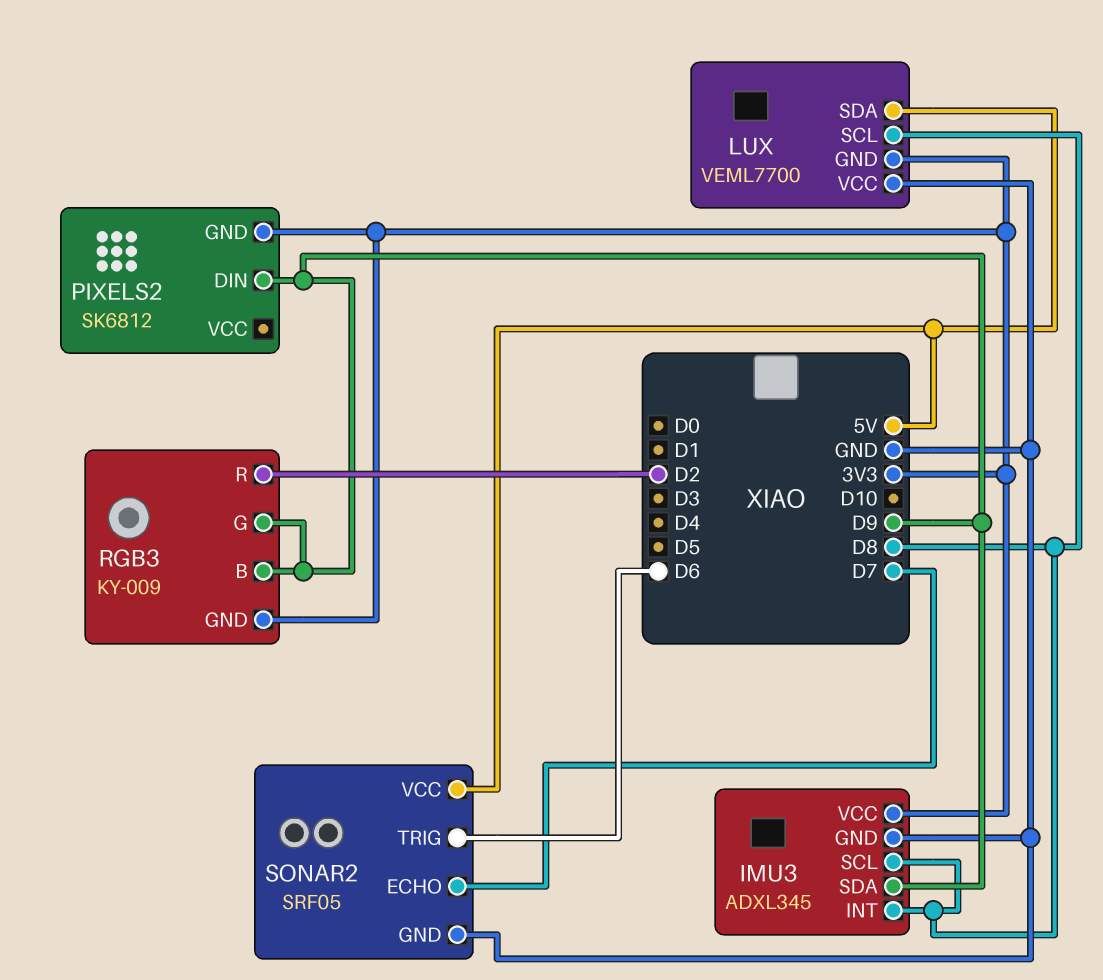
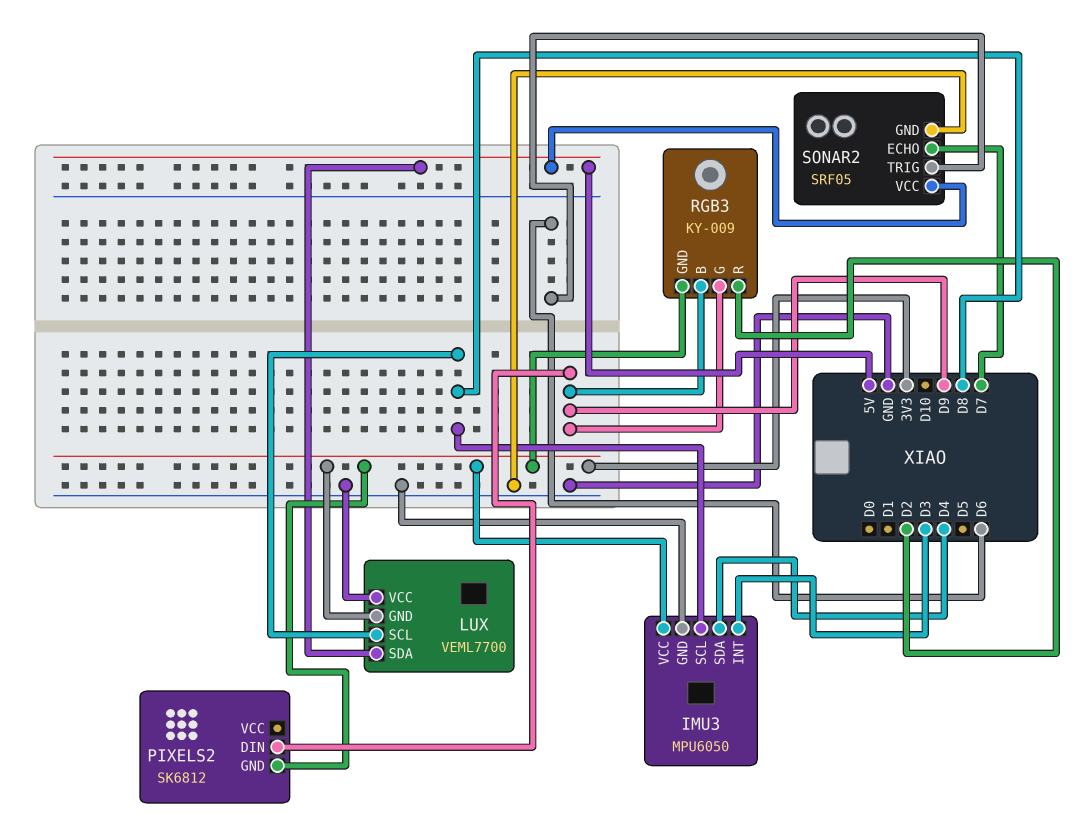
IMU3: ADXL345 -> MPU6050
IMU3 pin INT: D8 -> D3
IMU3 pin SDA: D9 -> D4

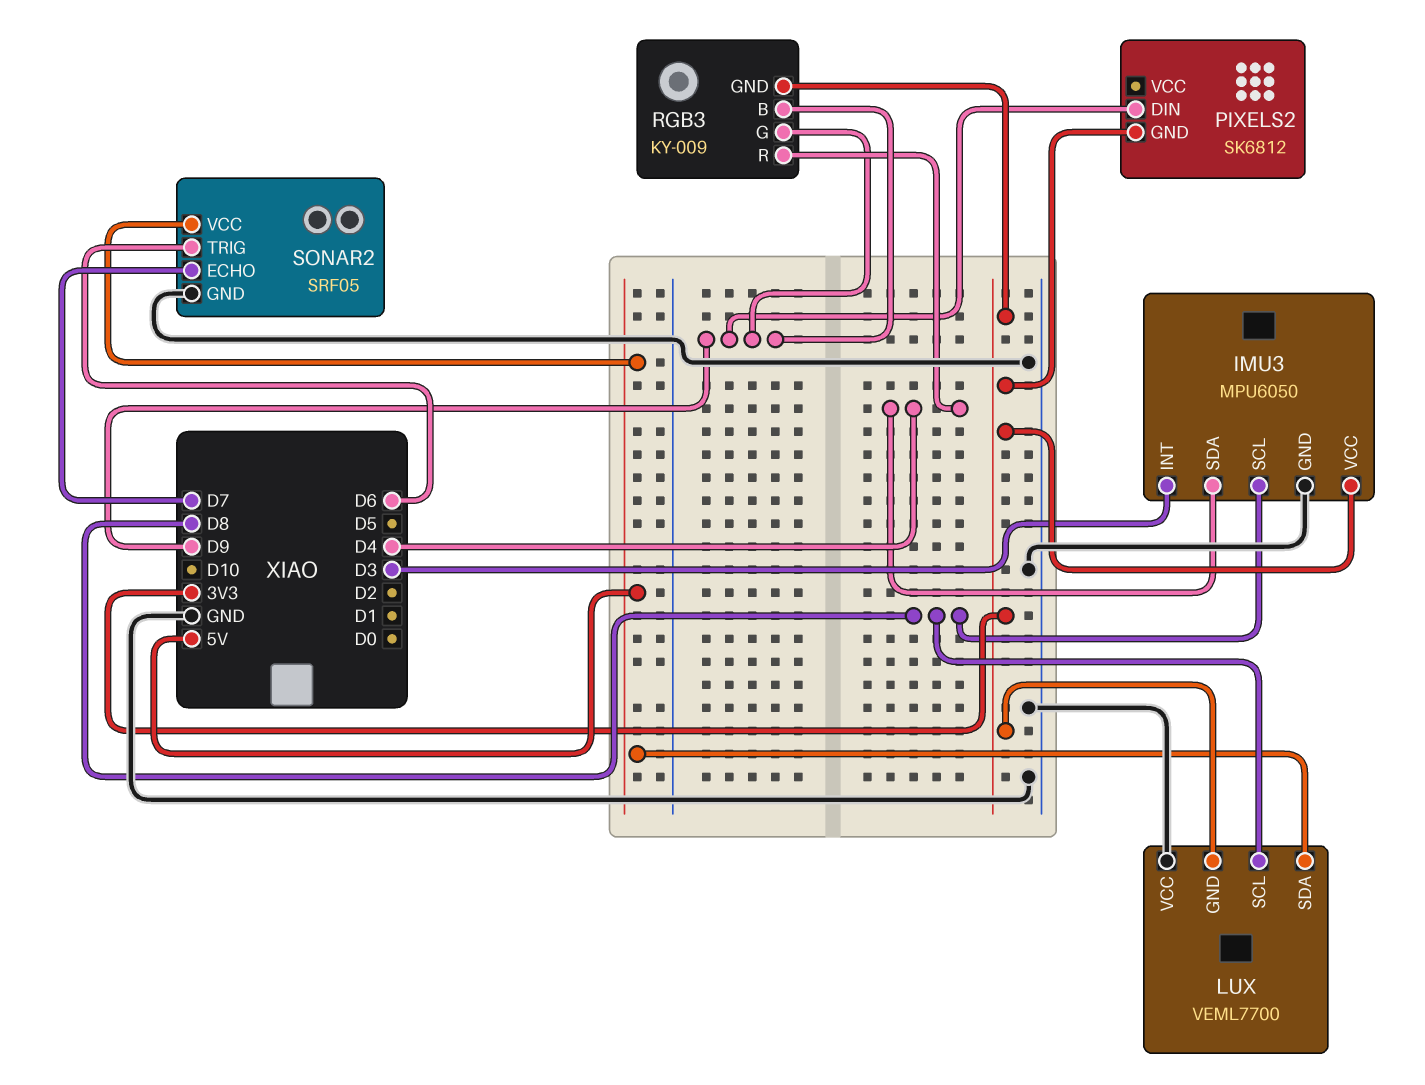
RGB3 pin R: D2 -> D4

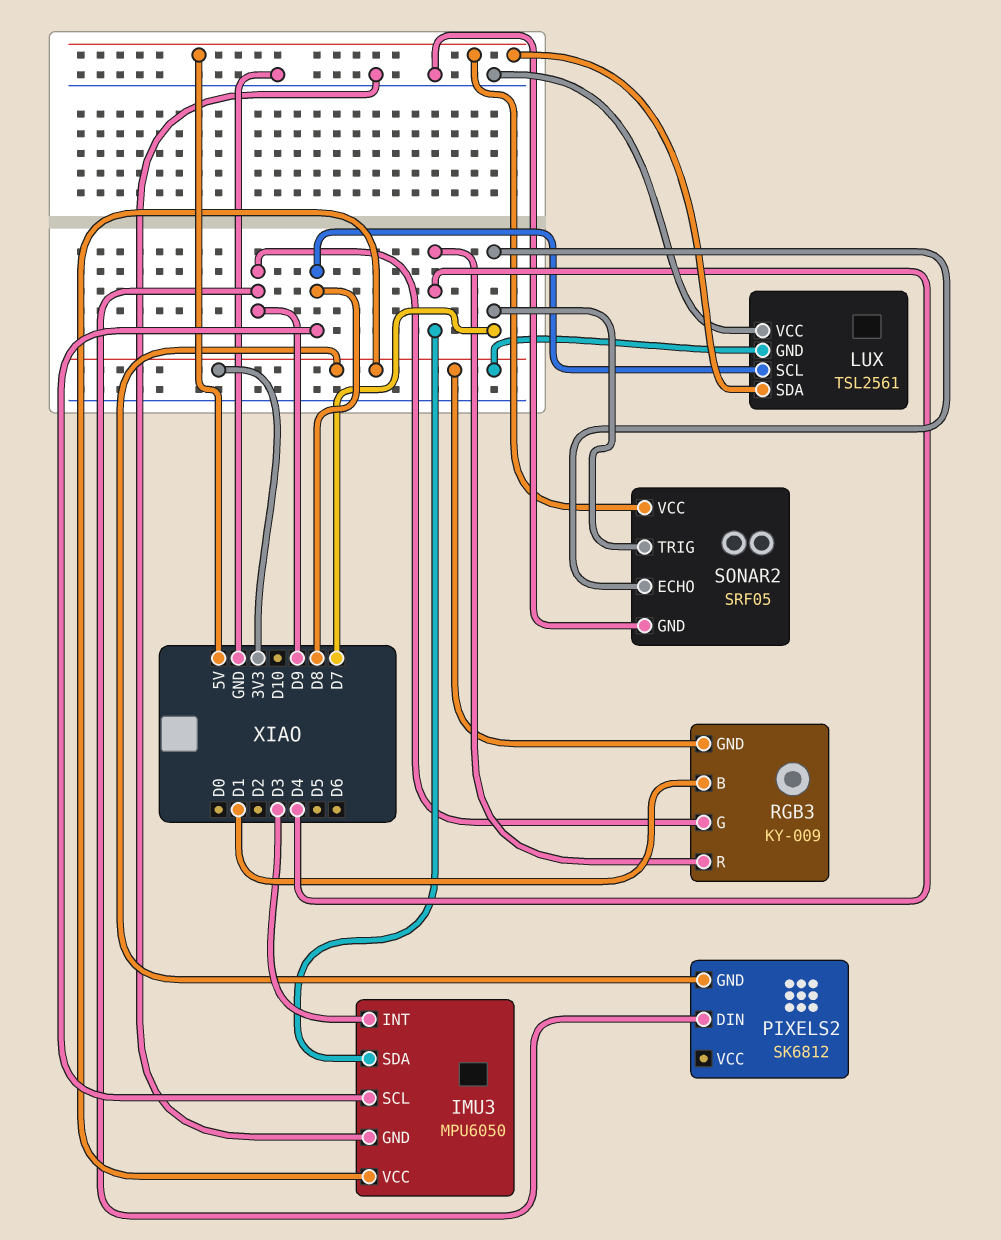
LUX: VEML7700 -> TSL2561
RGB3 pin B: D9 -> D1
SONAR2 pin TRIG: D6 -> D7

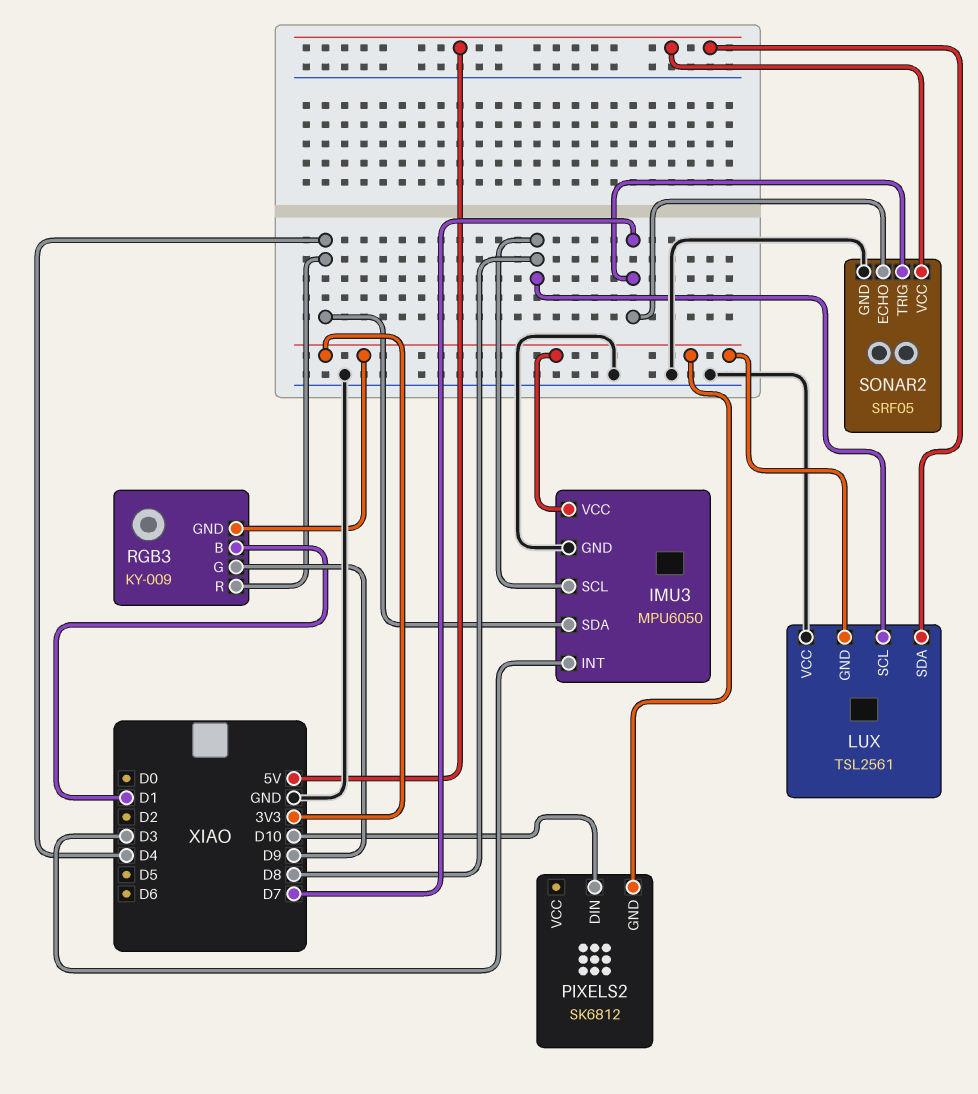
PIXELS2 pin DIN: D9 -> D10

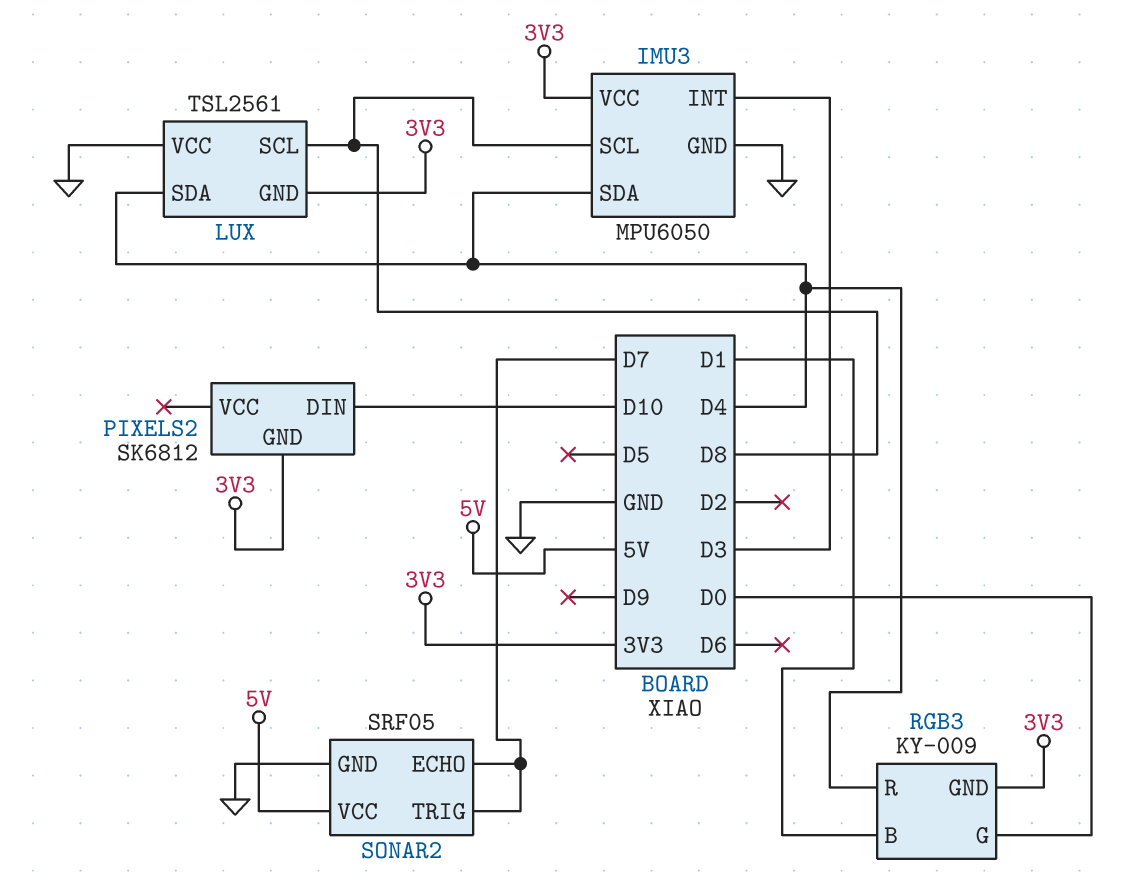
LUX pin SDA: 5V -> D4
RGB3 pin G: D9 -> D0

